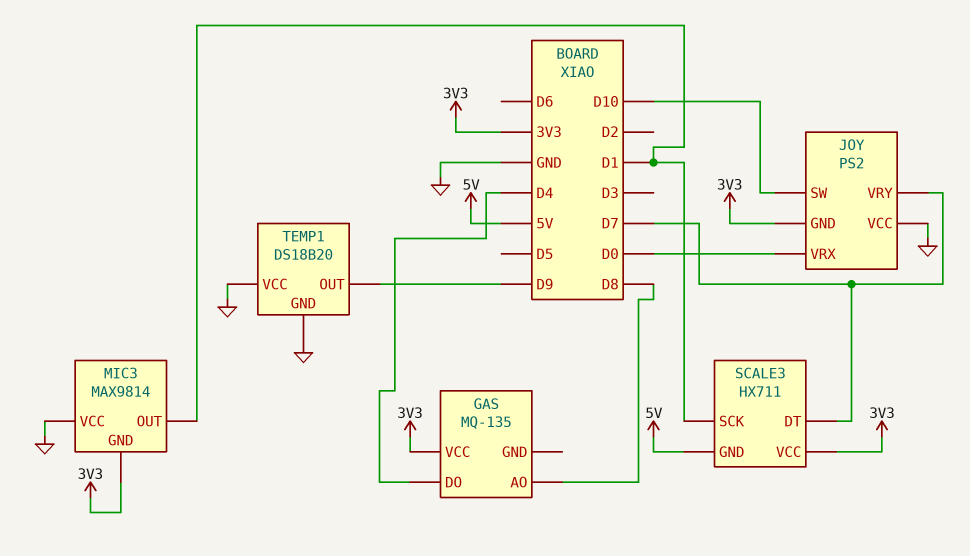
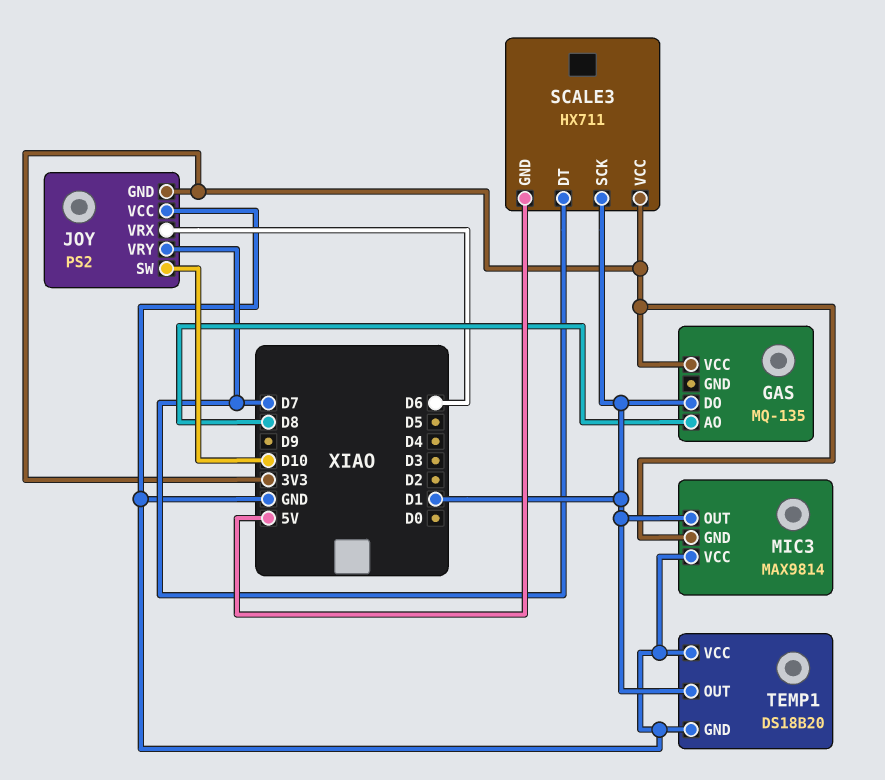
GAS pin DO: D4 -> D1
JOY pin VRX: D0 -> D6
TEMP1 pin OUT: D9 -> D1

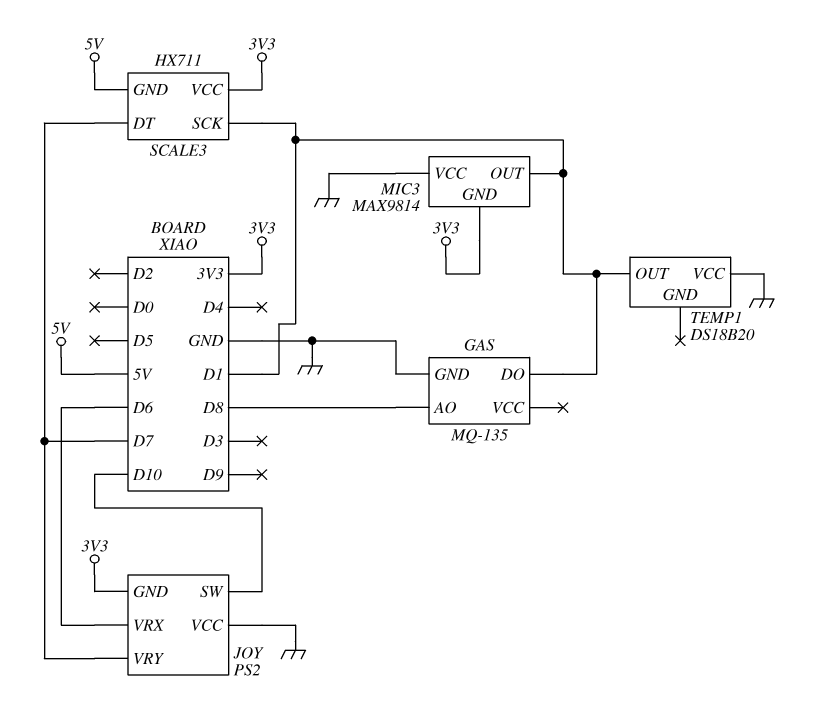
GAS pin GND: none -> GND
GAS pin VCC: 3V3 -> none
TEMP1 pin GND: GND -> none

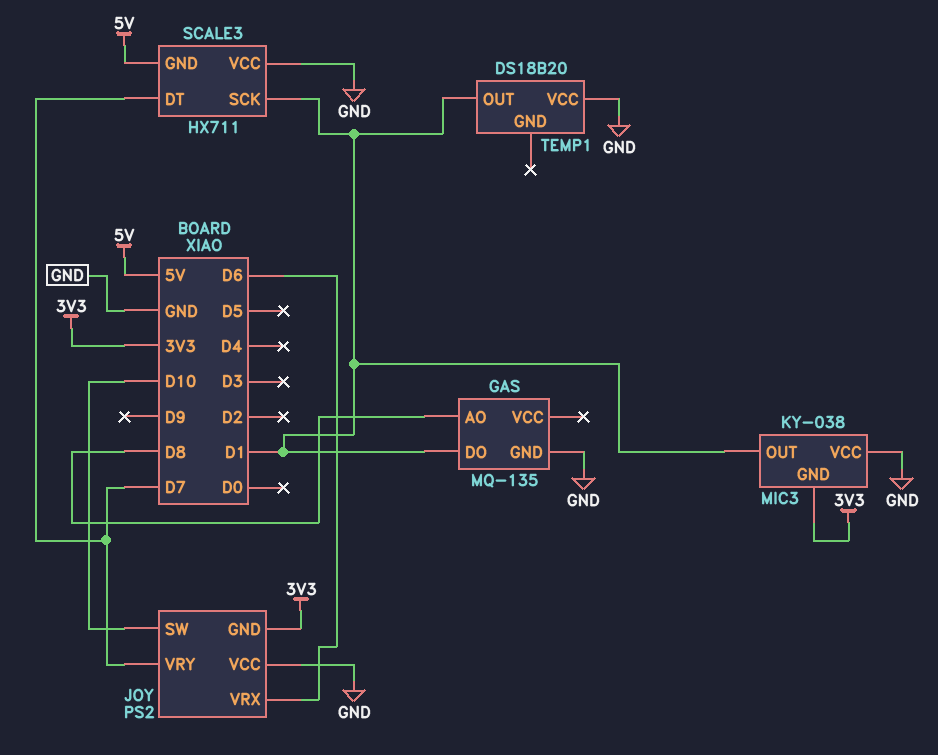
MIC3: MAX9814 -> KY-038
SCALE3 pin VCC: 3V3 -> GND

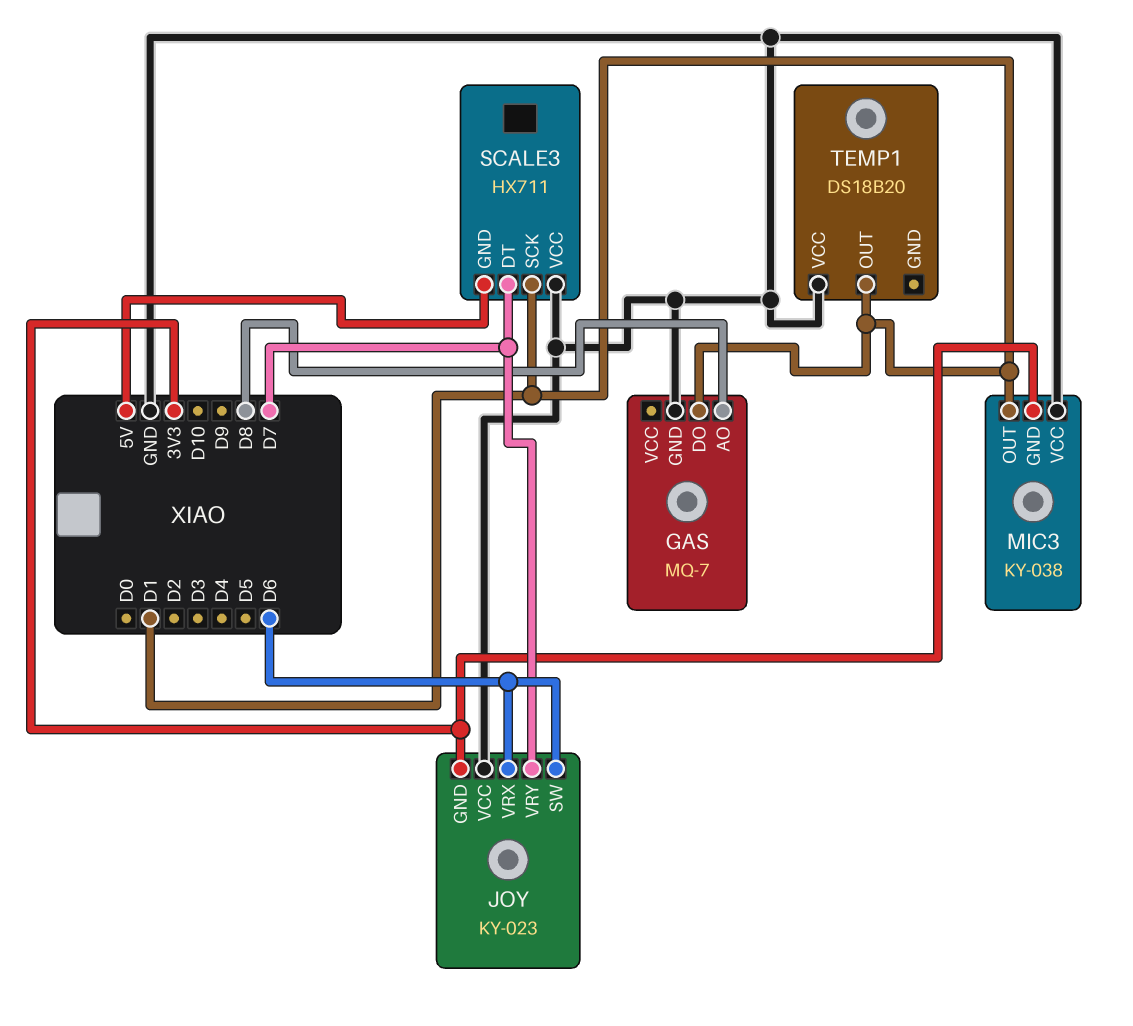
GAS: MQ-135 -> MQ-7
JOY: PS2 -> KY-023
JOY pin SW: D10 -> D6

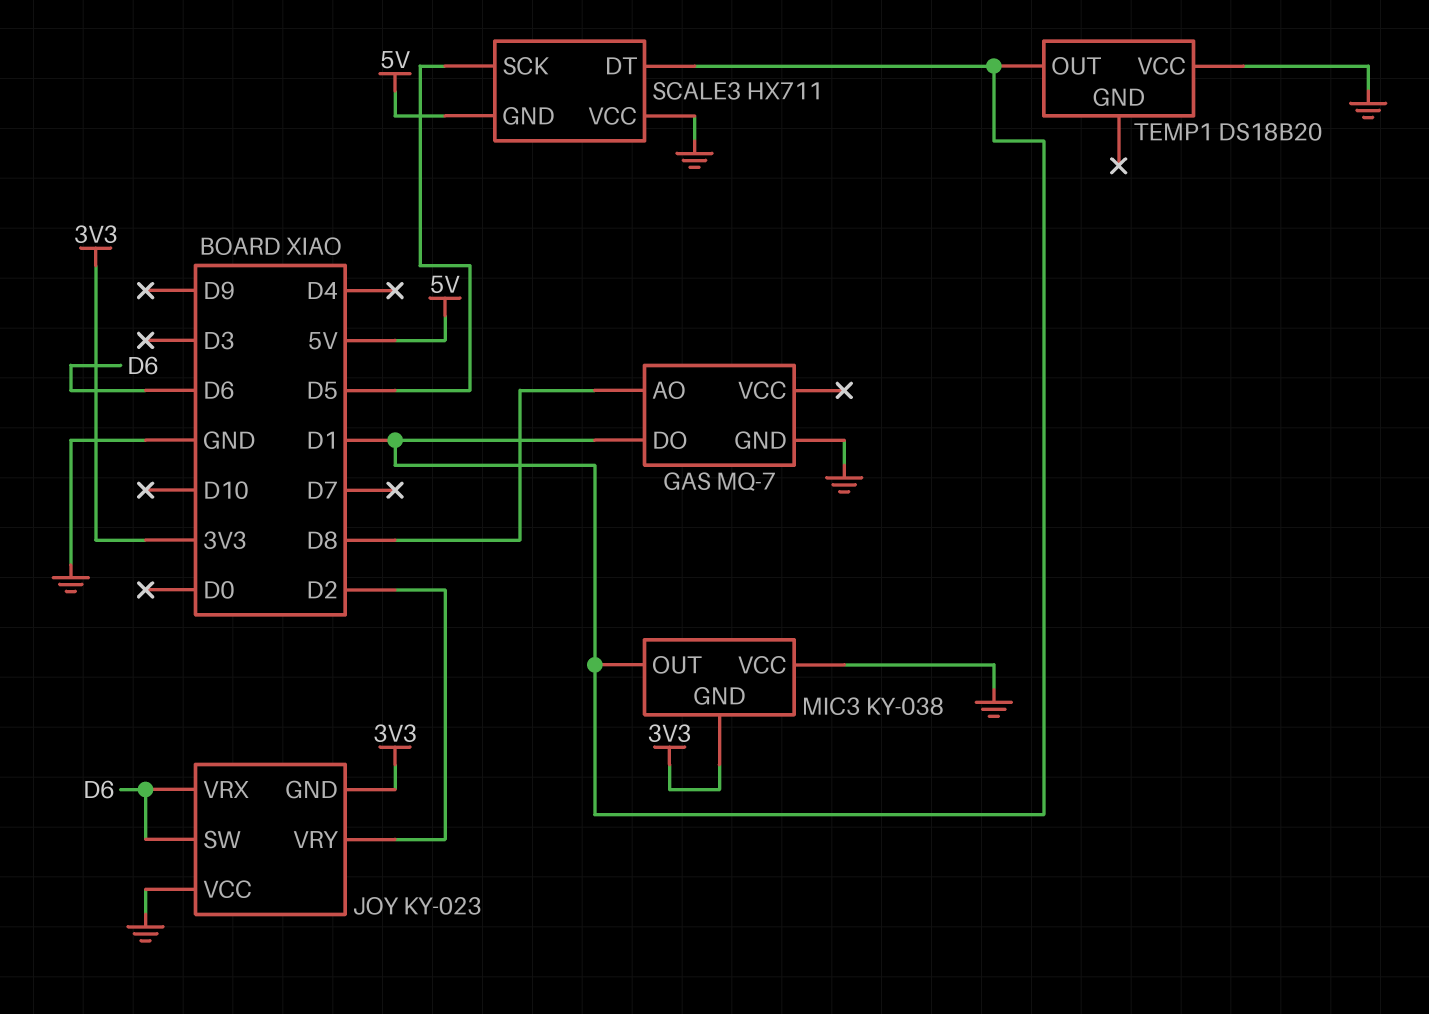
JOY pin VRY: D7 -> D2
SCALE3 pin DT: D7 -> D1
SCALE3 pin SCK: D1 -> D5

